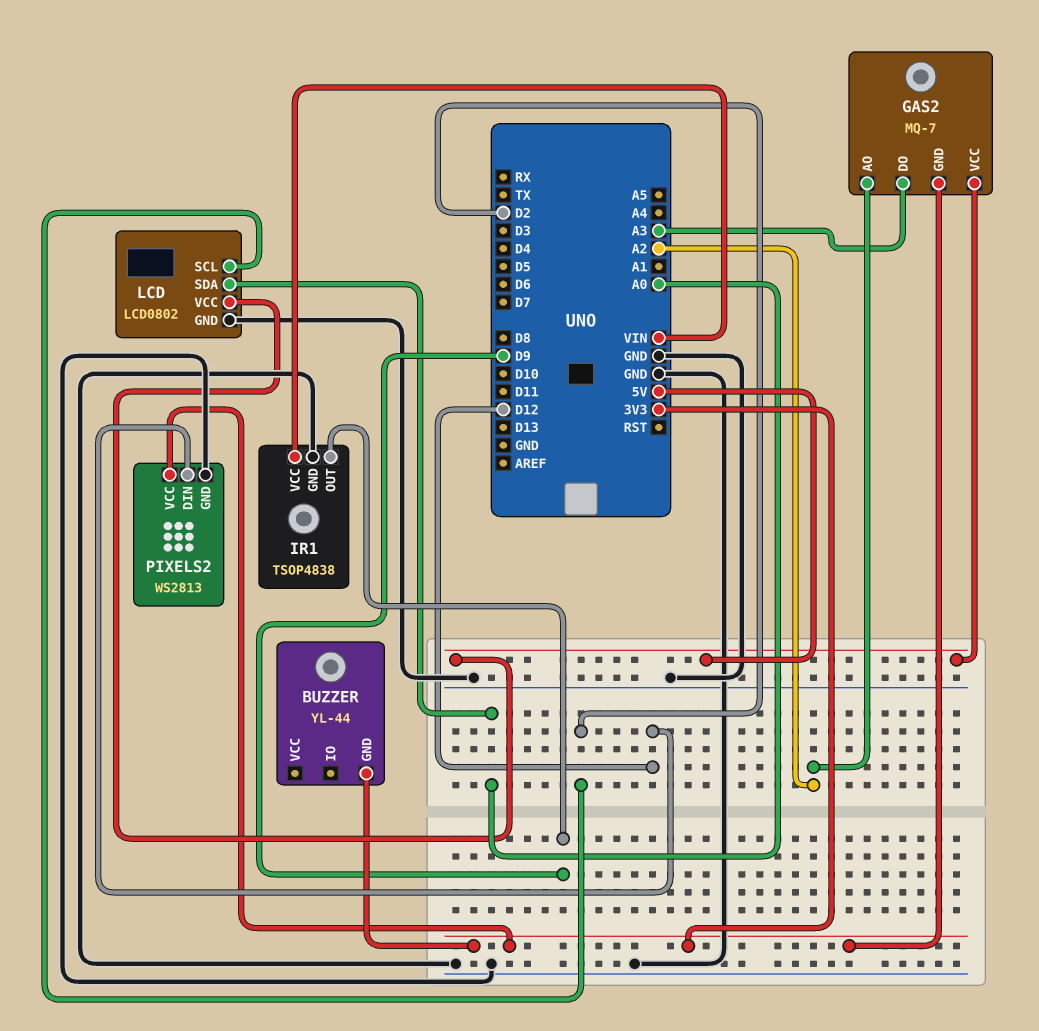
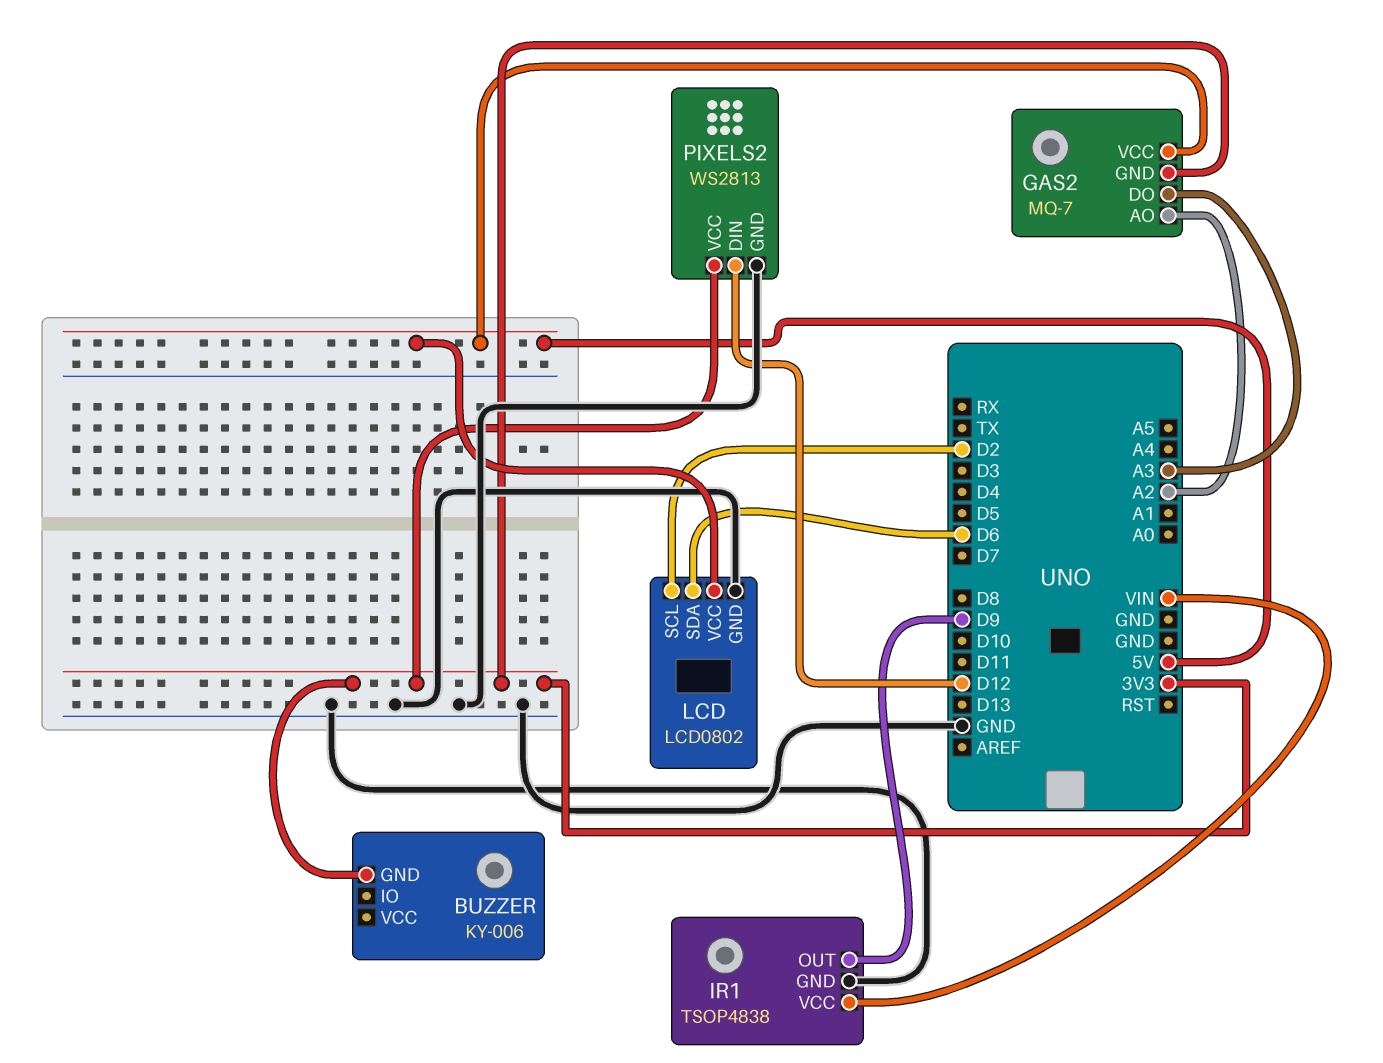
BUZZER: YL-44 -> KY-006
LCD pin SDA: A0 -> D6

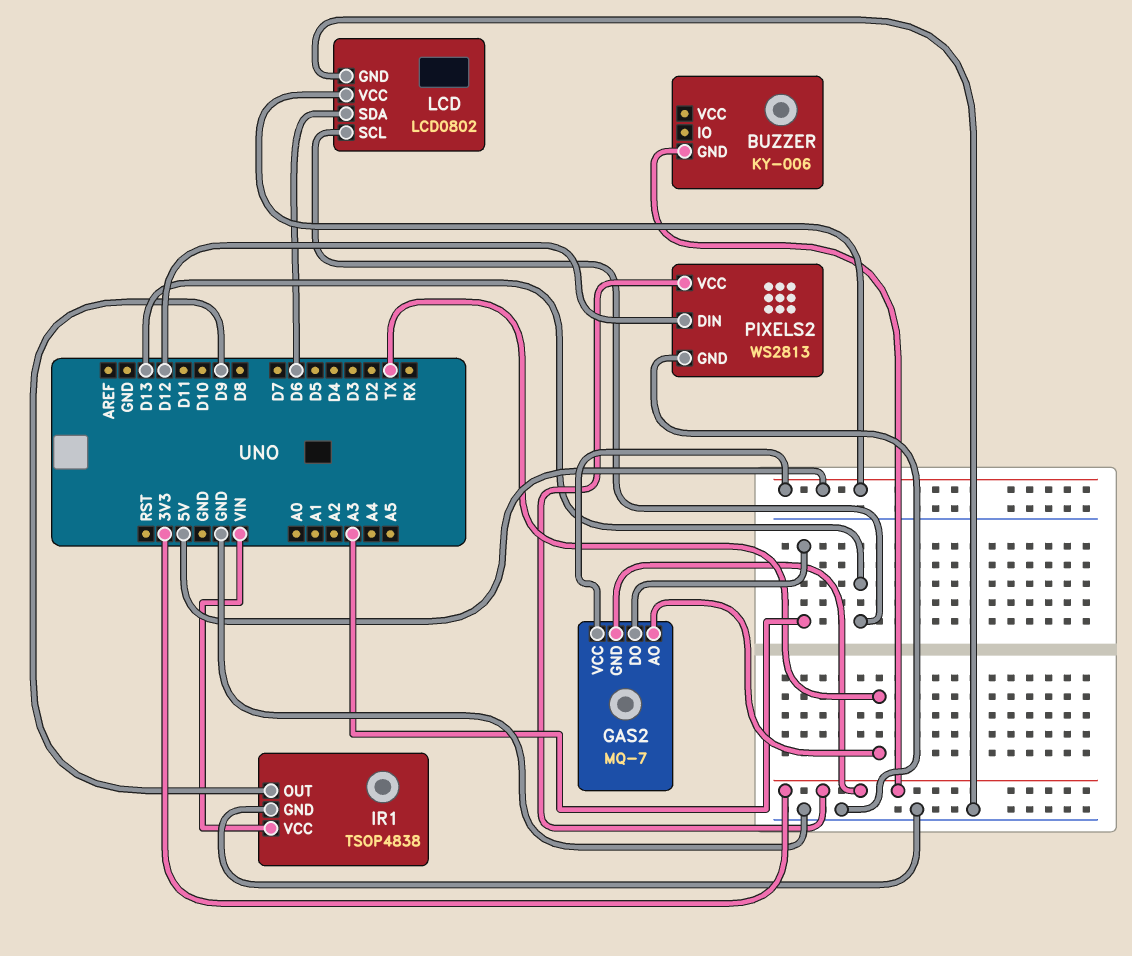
GAS2 pin AO: A2 -> TX
LCD pin SCL: D2 -> D13

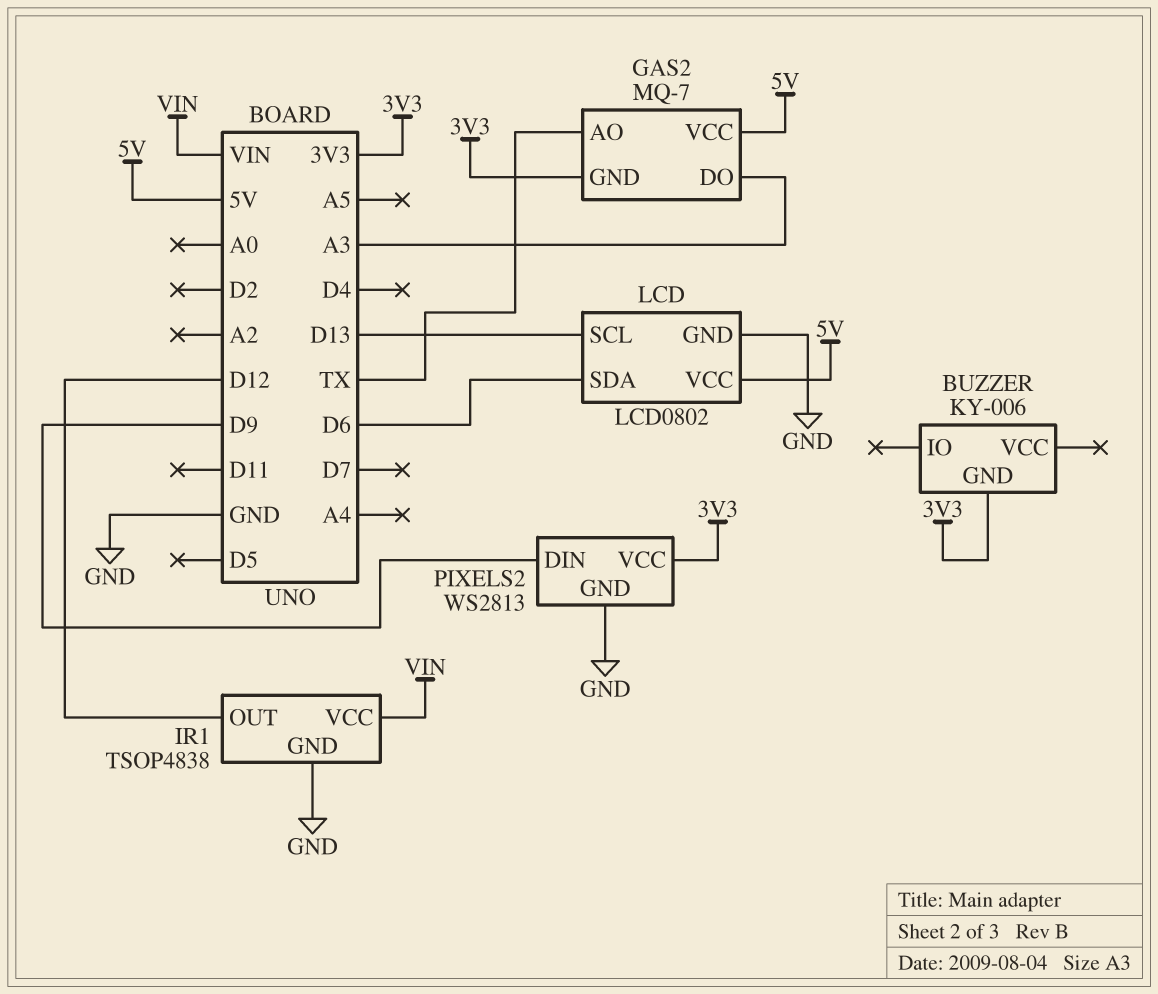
IR1 pin OUT: D9 -> D12
PIXELS2 pin DIN: D12 -> D9

